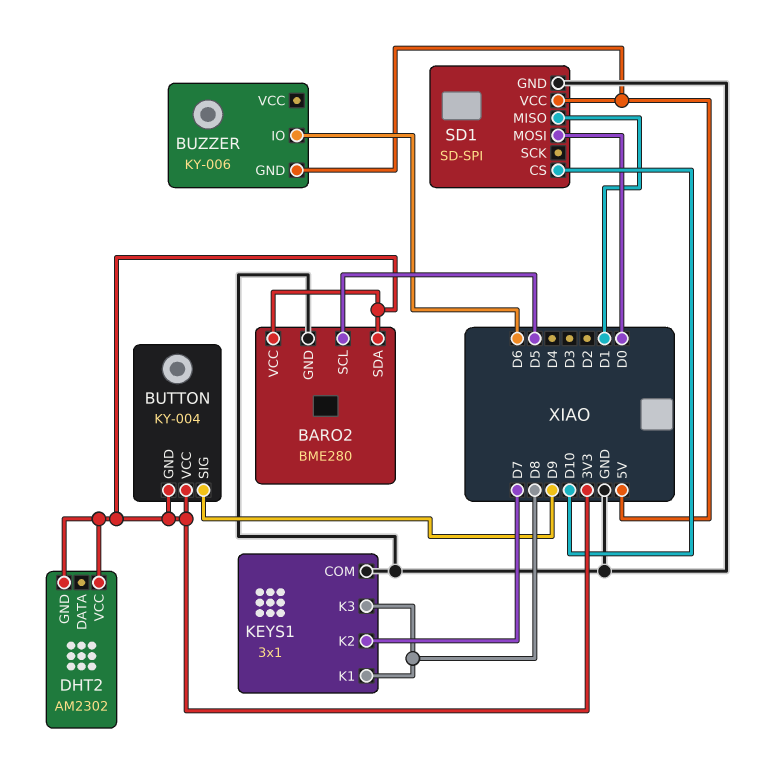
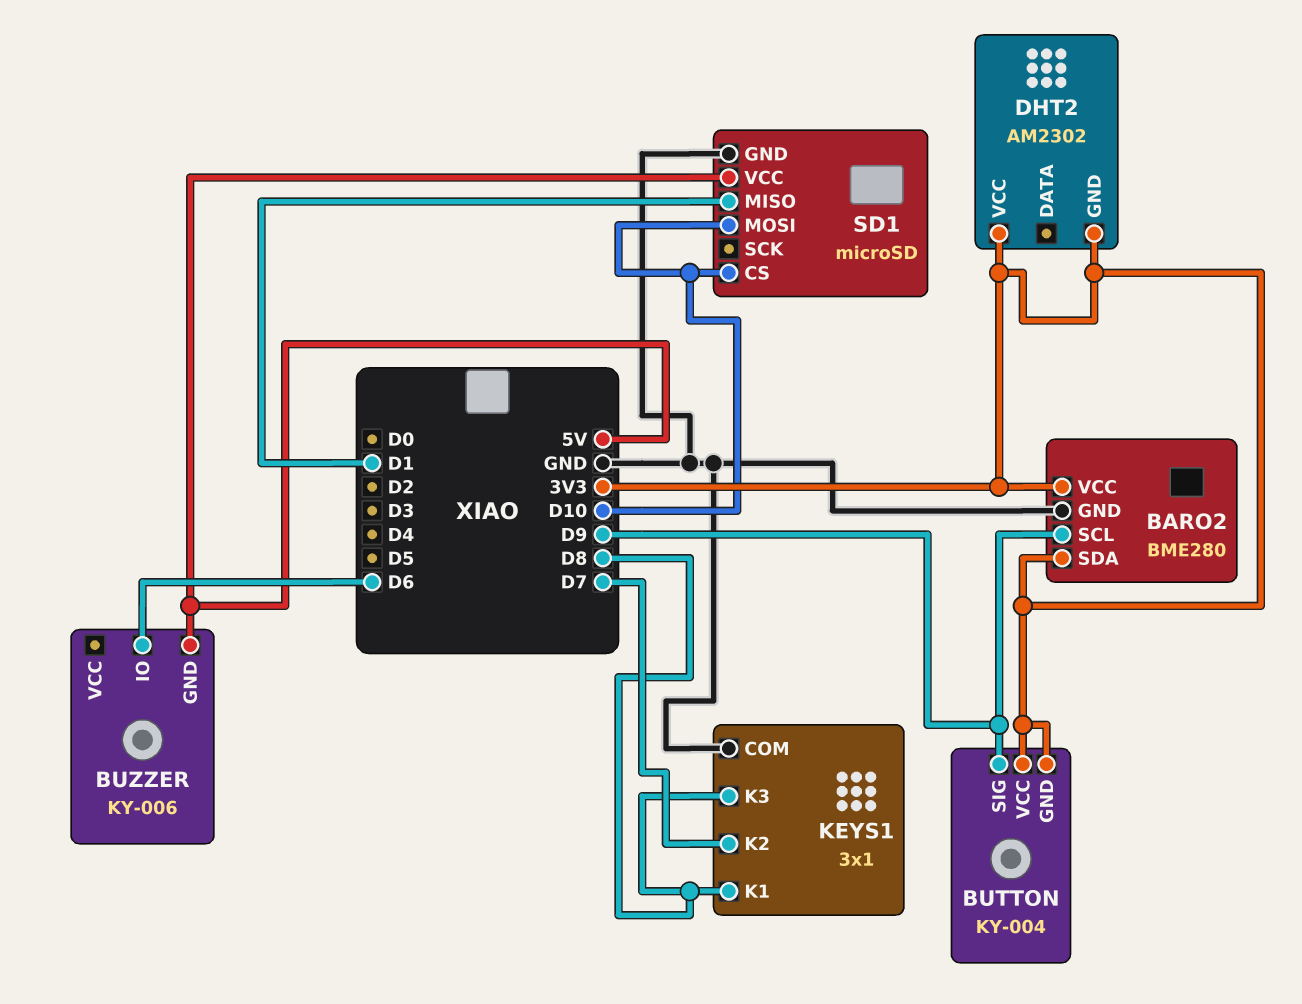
BARO2 pin SCL: D5 -> D9
SD1: SD-SPI -> microSD
SD1 pin MOSI: D0 -> D10

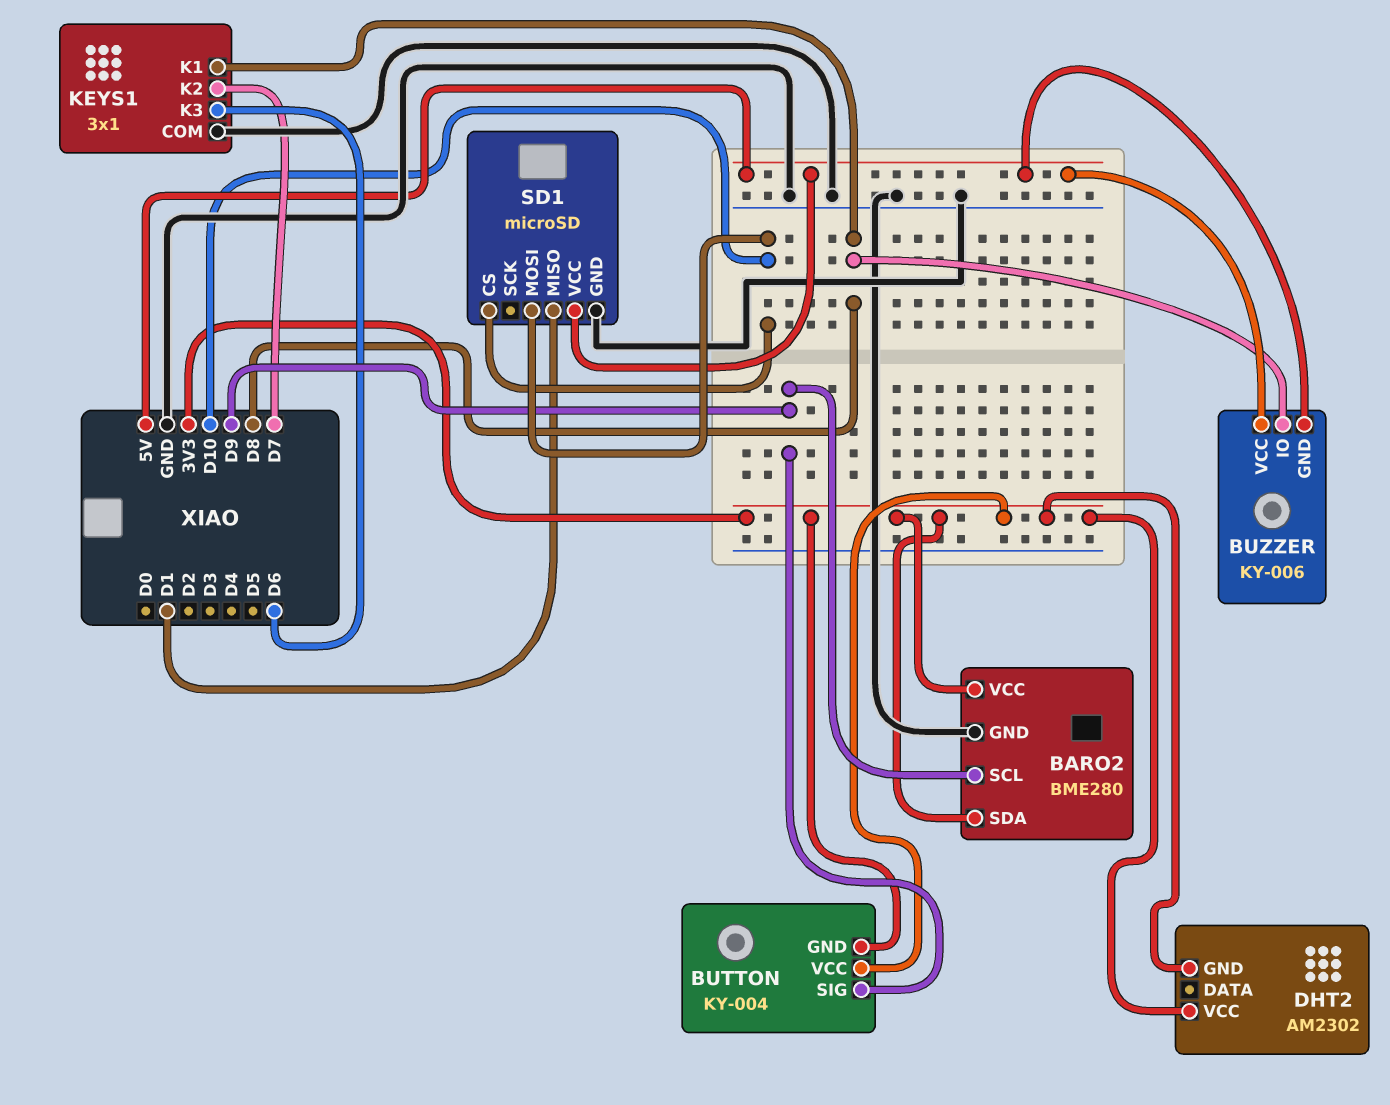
BUZZER pin IO: D6 -> D8
BUZZER pin VCC: none -> 5V
KEYS1 pin K3: D8 -> D6

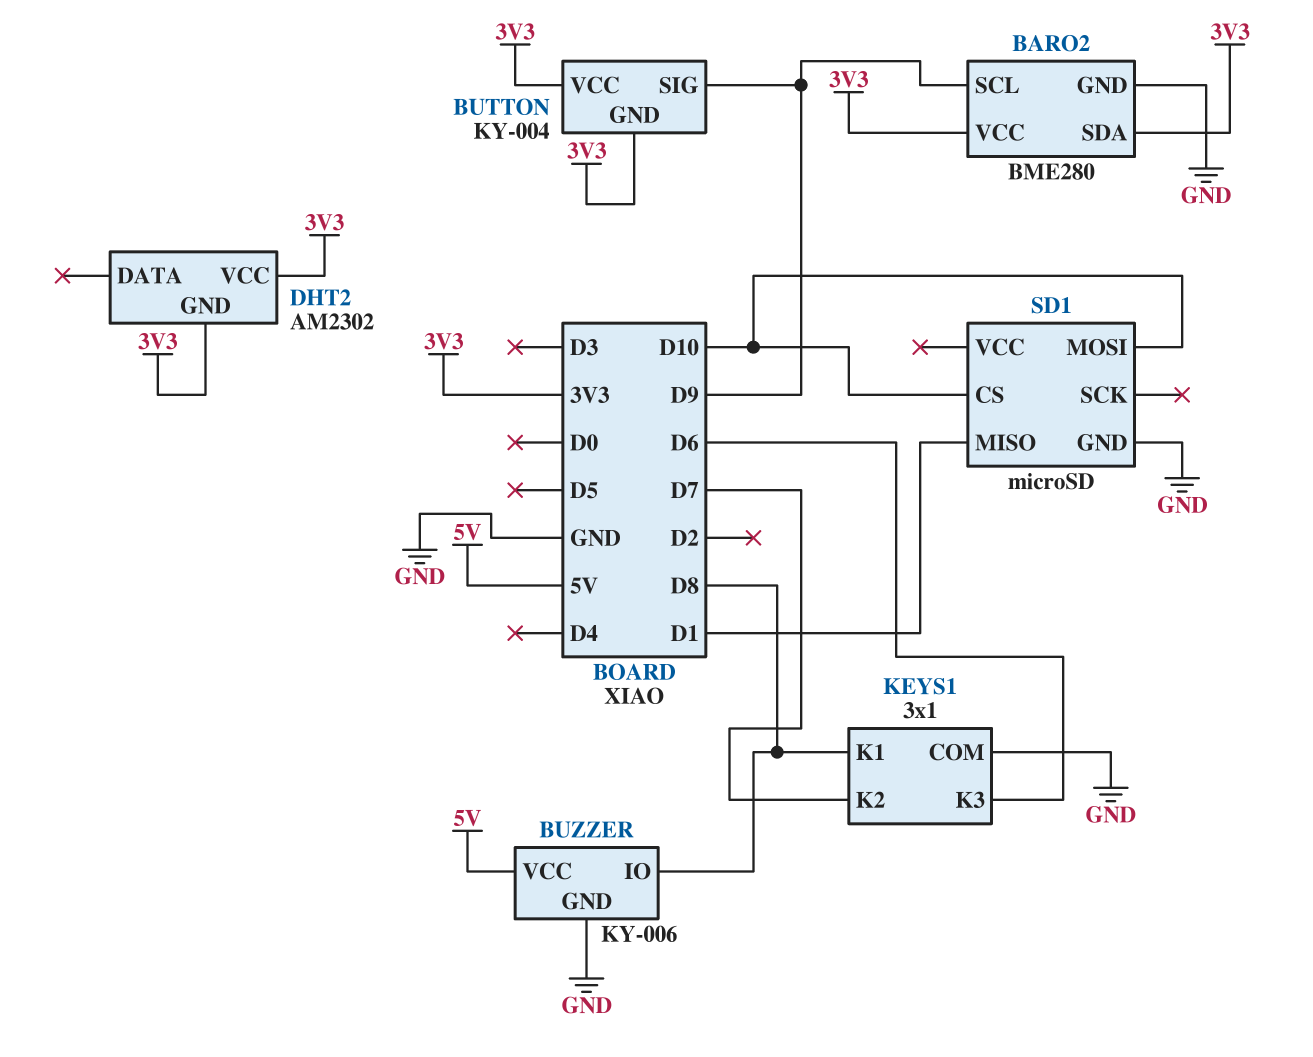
BUZZER pin GND: 5V -> GND
SD1 pin VCC: 5V -> none

